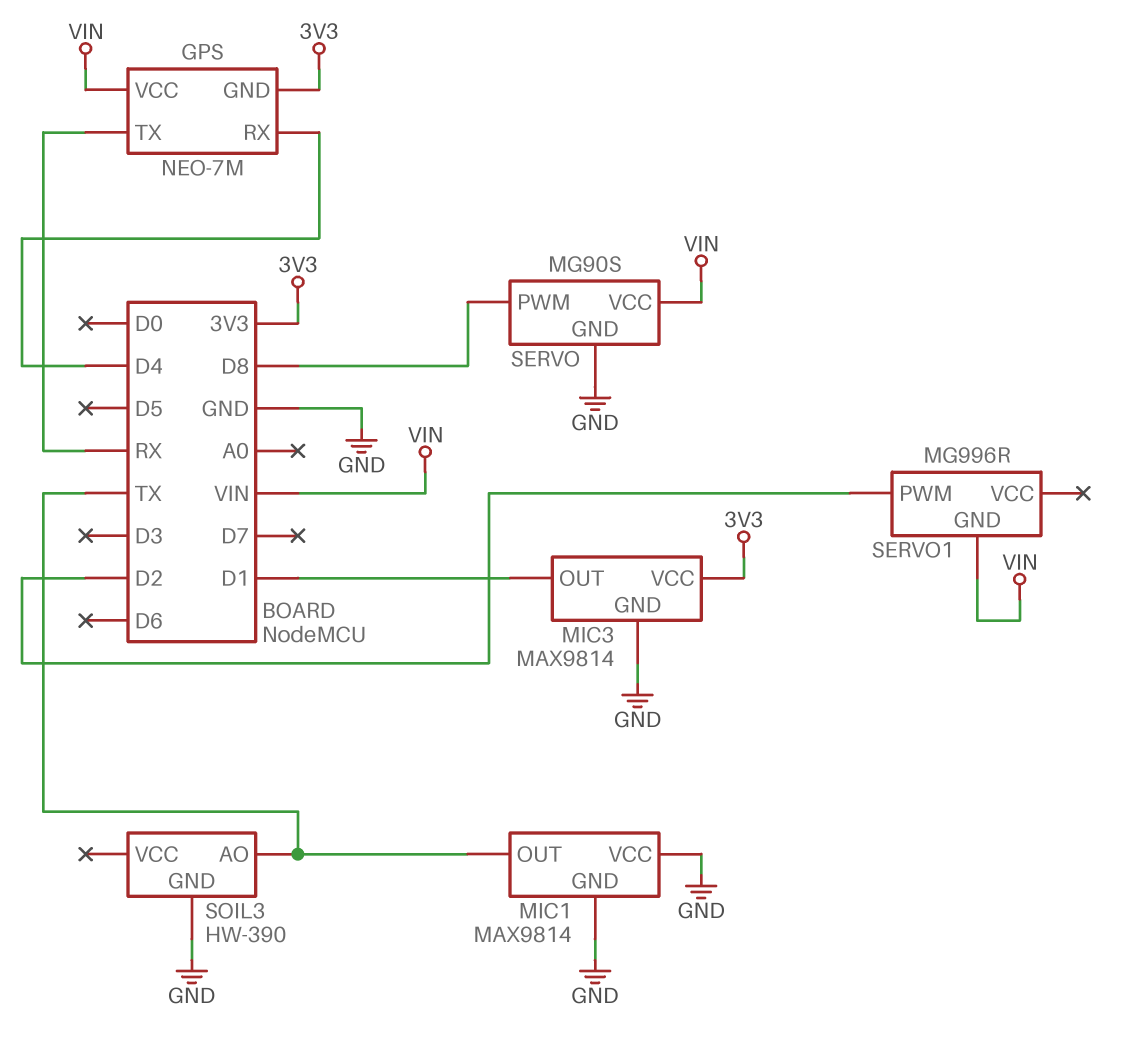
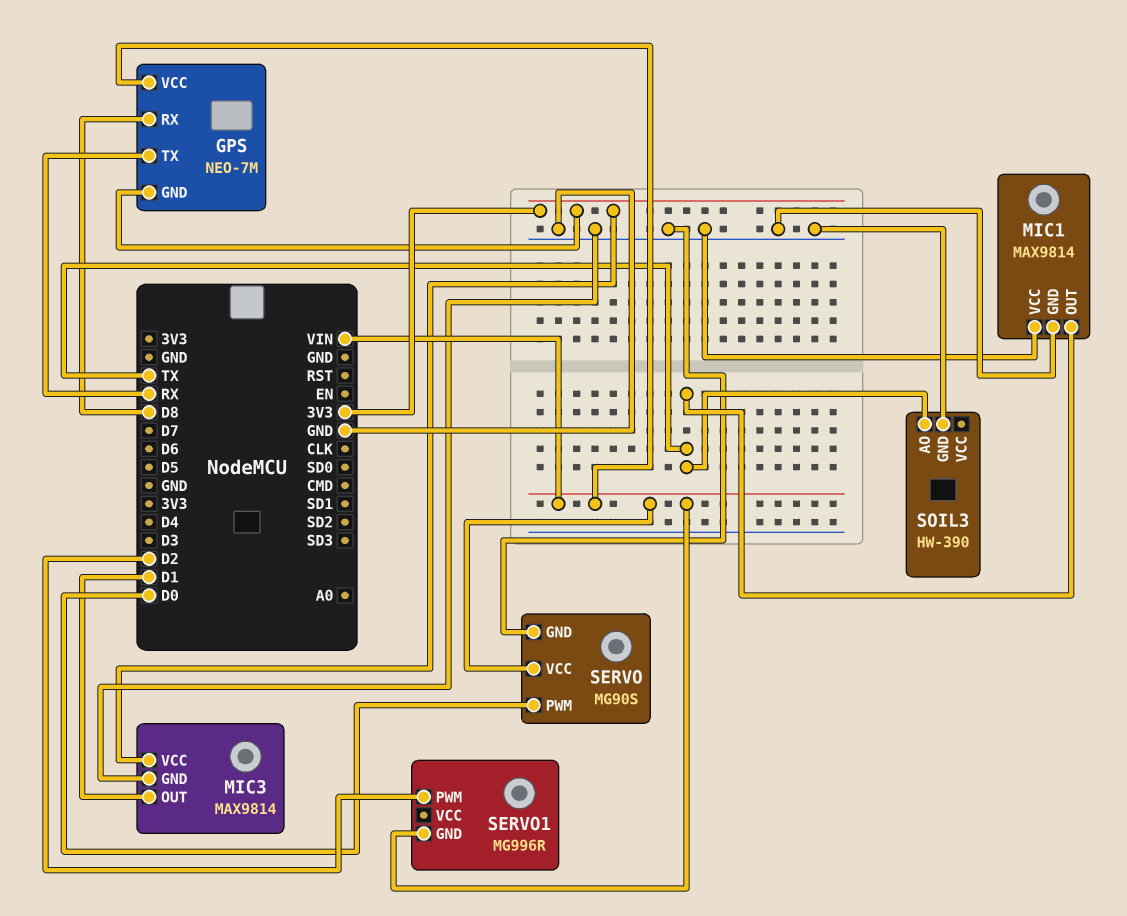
GPS pin RX: D4 -> D8
SERVO pin PWM: D8 -> D0

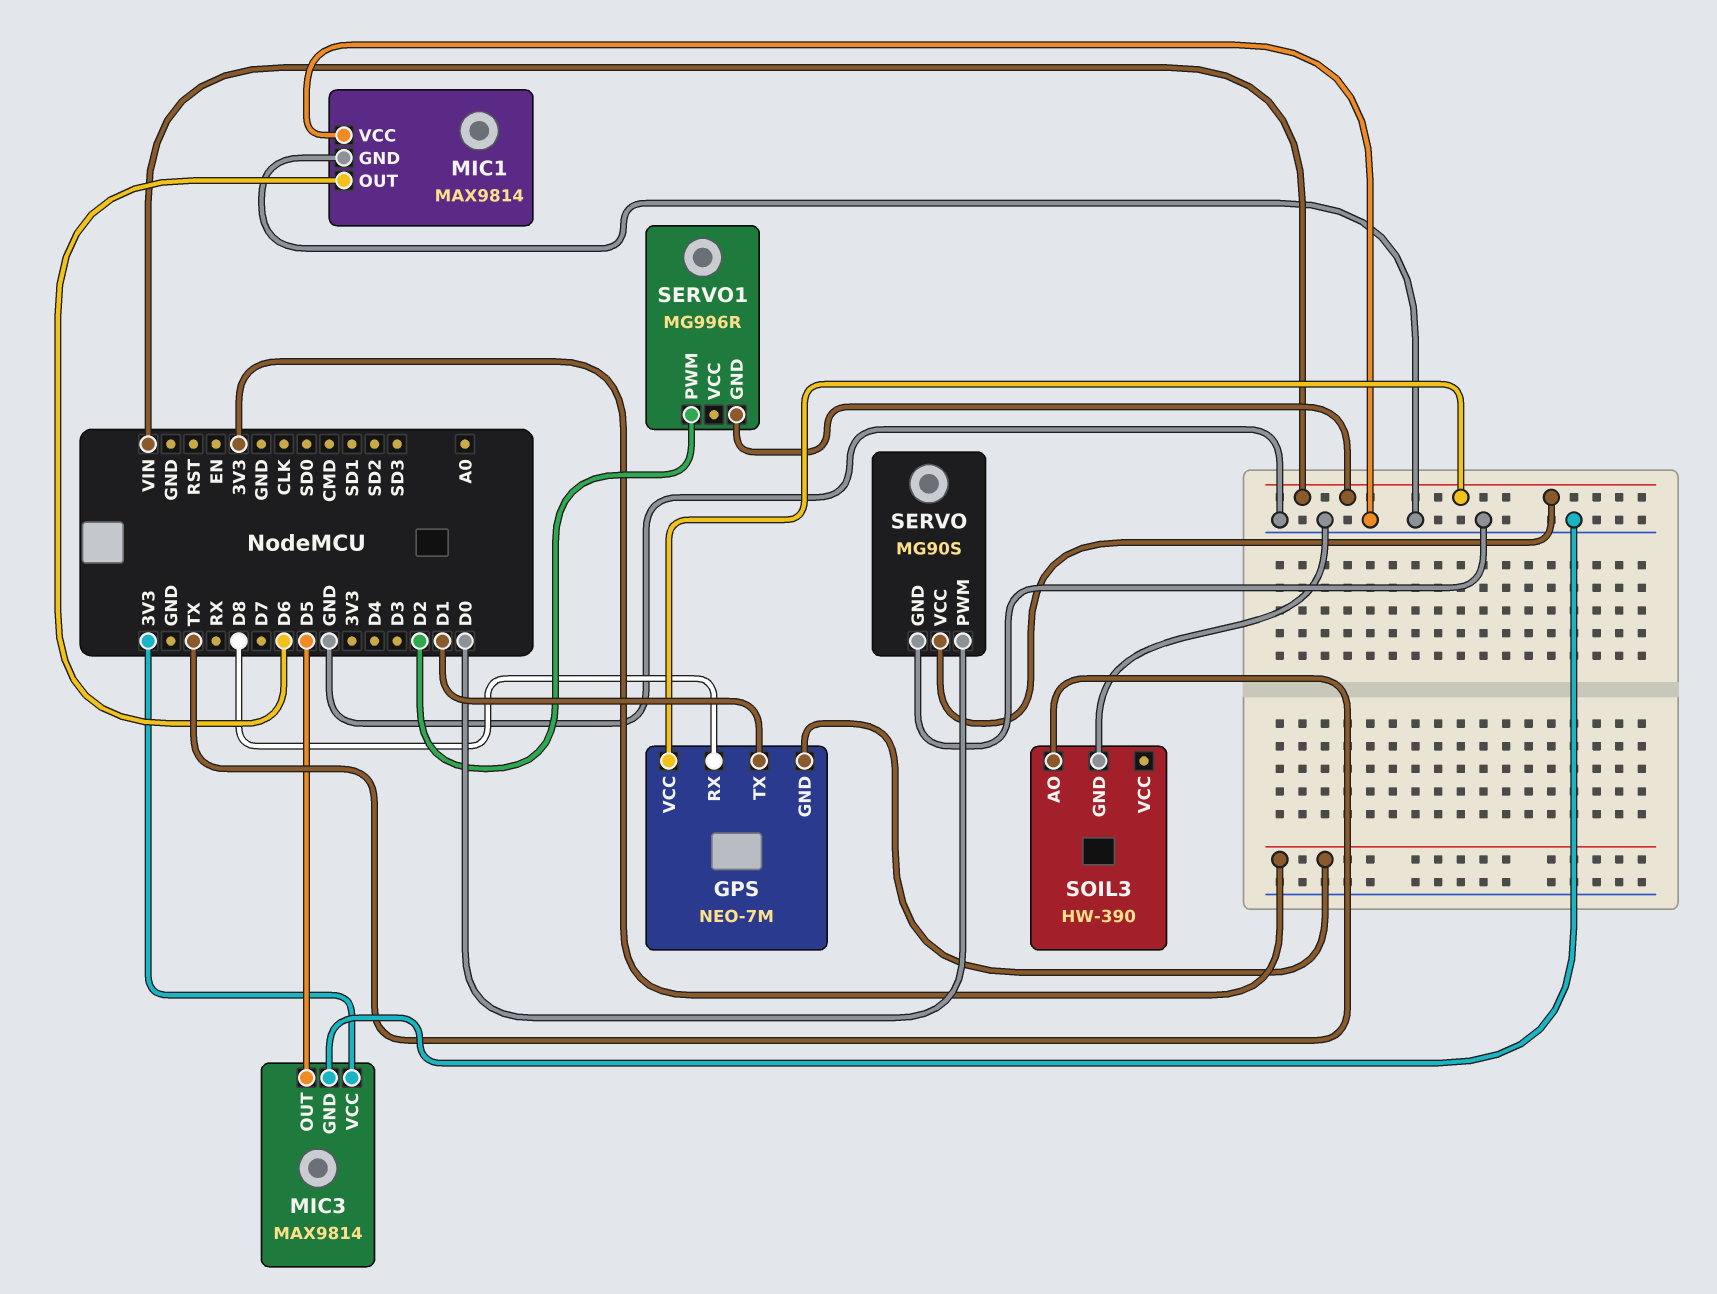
GPS pin TX: RX -> D1
MIC1 pin OUT: TX -> D6
MIC3 pin OUT: D1 -> D5

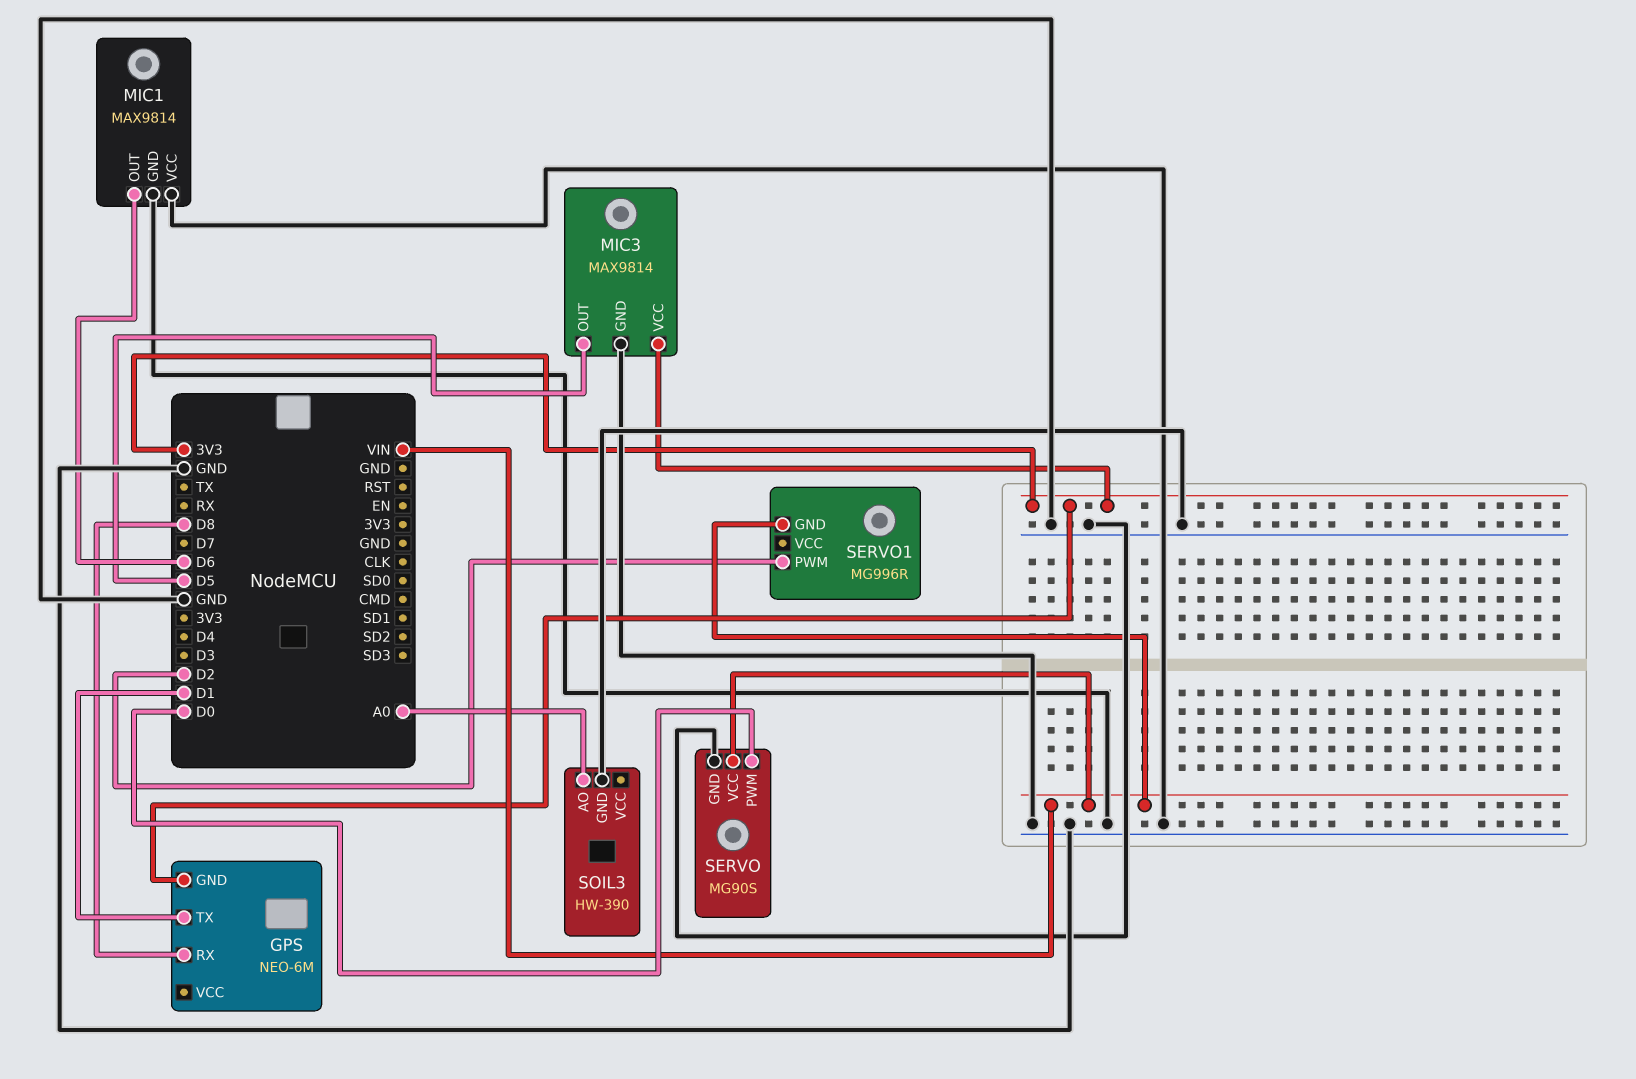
GPS: NEO-7M -> NEO-6M
GPS pin VCC: VIN -> none
SOIL3 pin AO: TX -> A0

